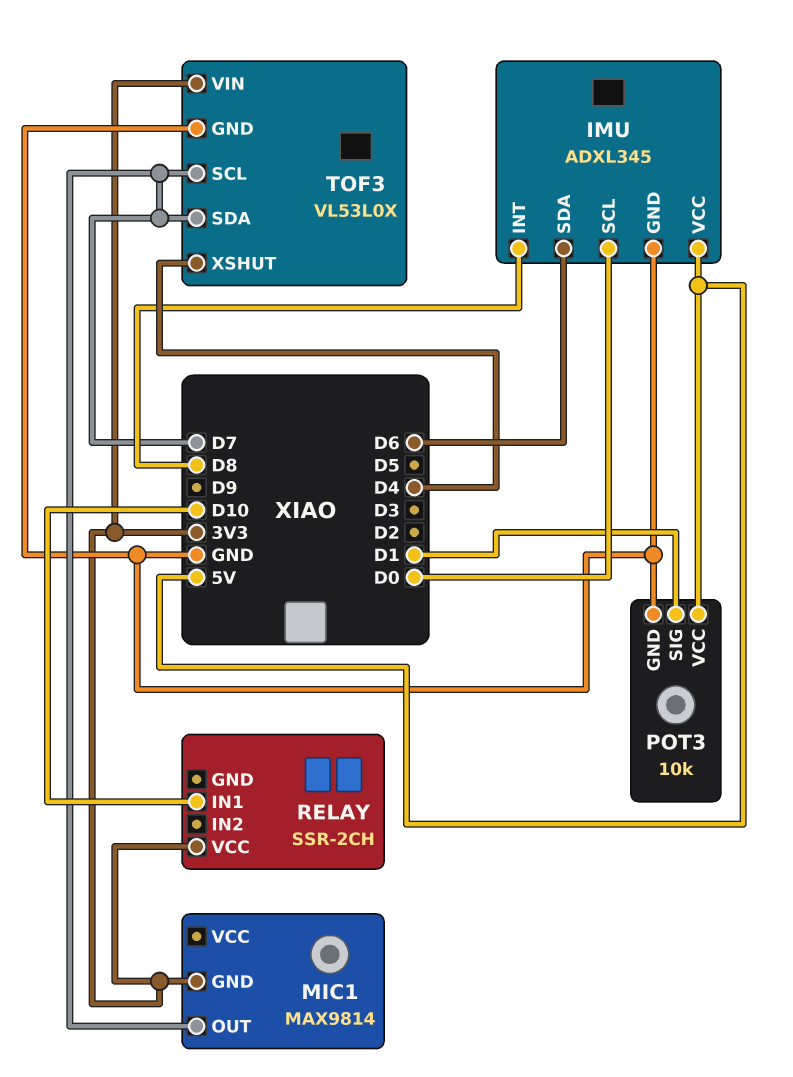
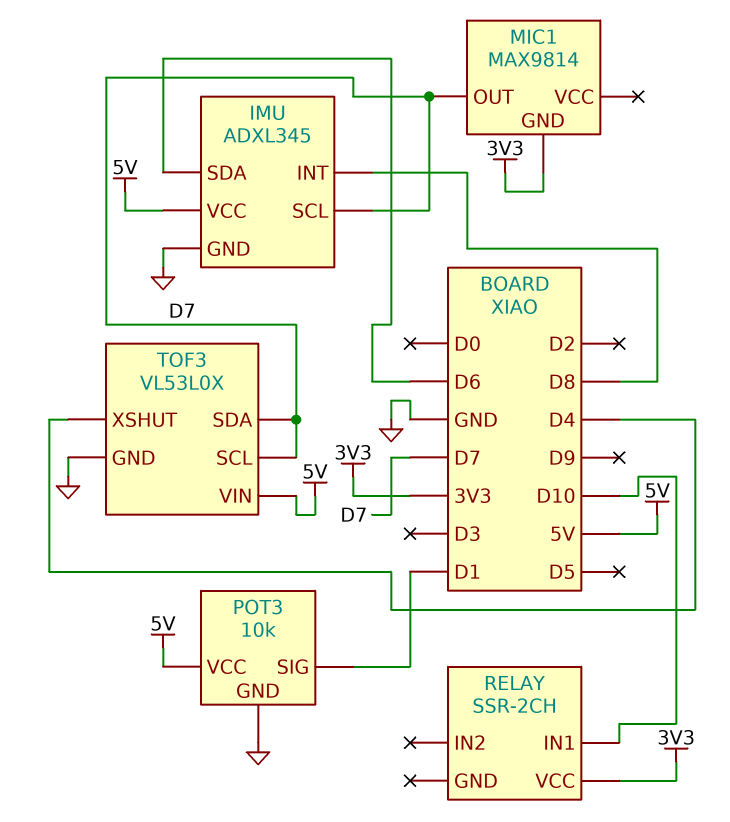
IMU pin SCL: D0 -> D7
TOF3 pin VIN: 3V3 -> 5V

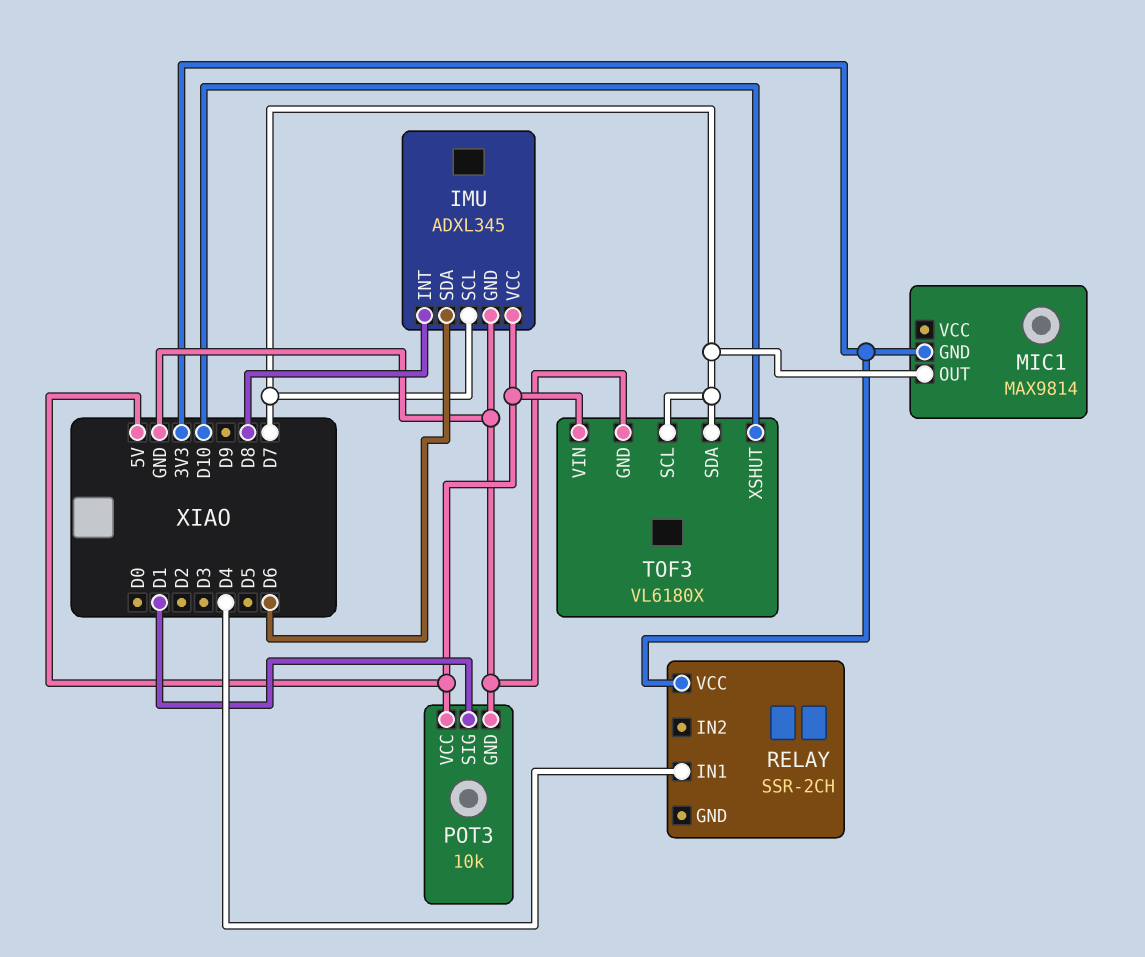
RELAY pin IN1: D10 -> D4
TOF3: VL53L0X -> VL6180X
TOF3 pin XSHUT: D4 -> D10

